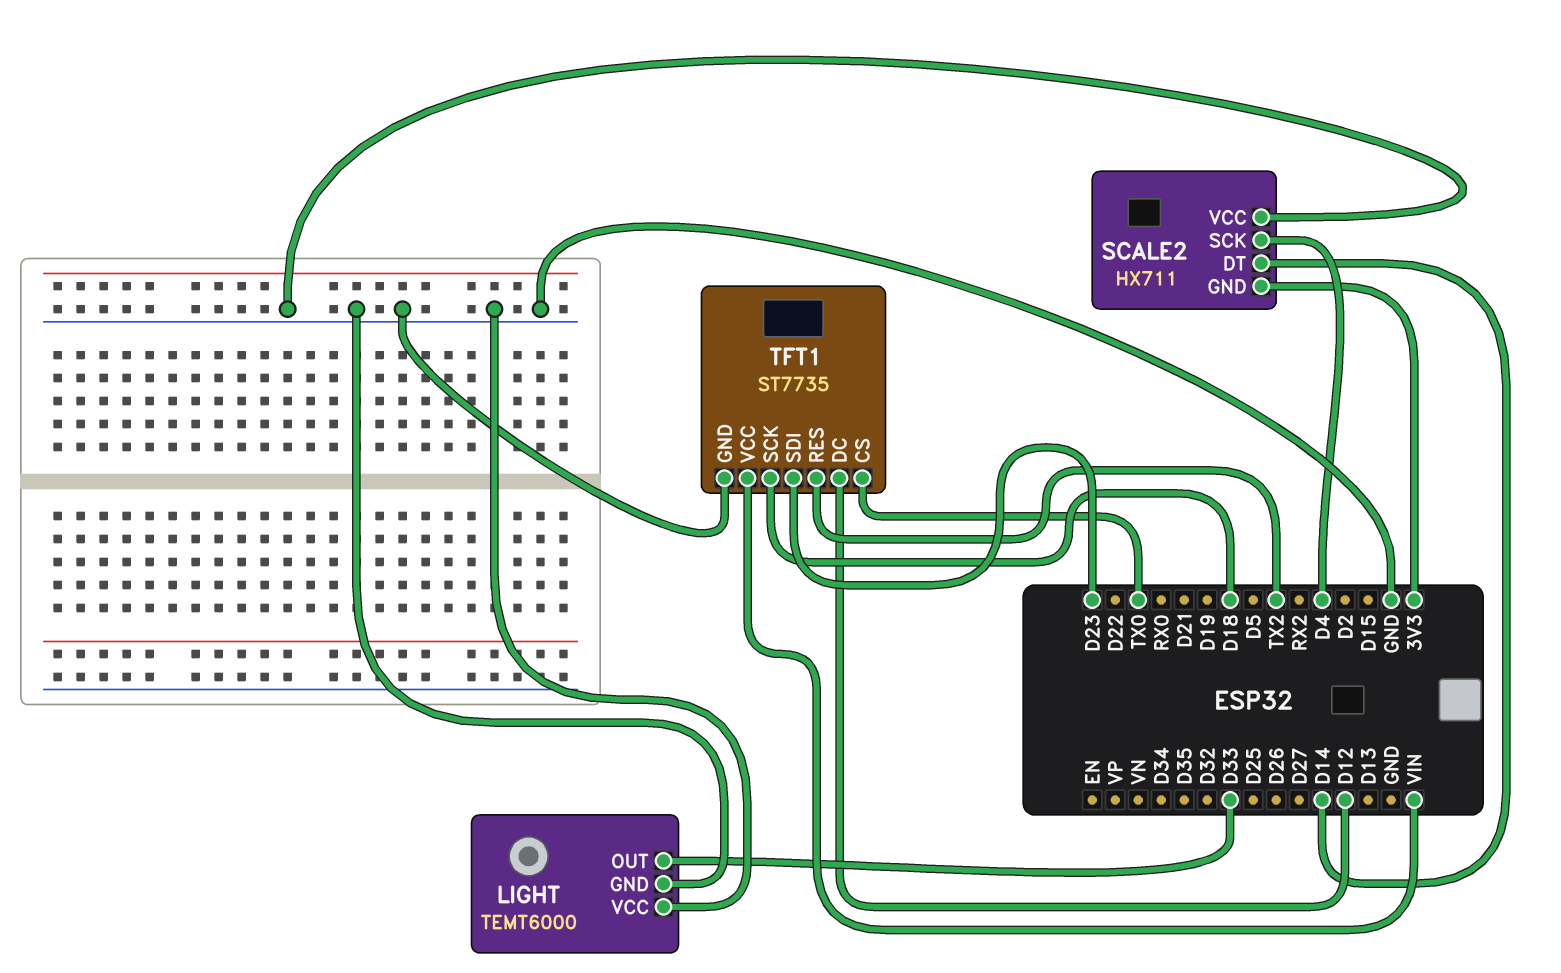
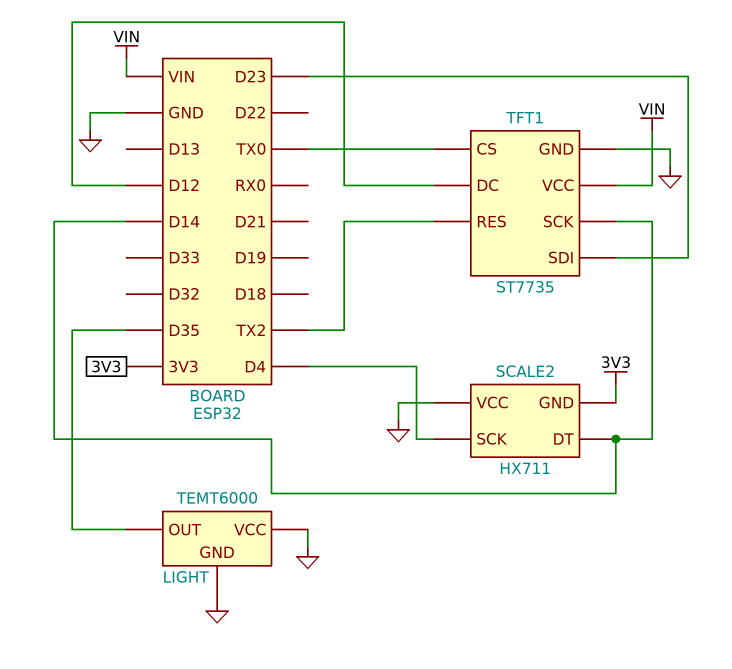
LIGHT pin OUT: D33 -> D35
TFT1 pin SCK: D18 -> D14

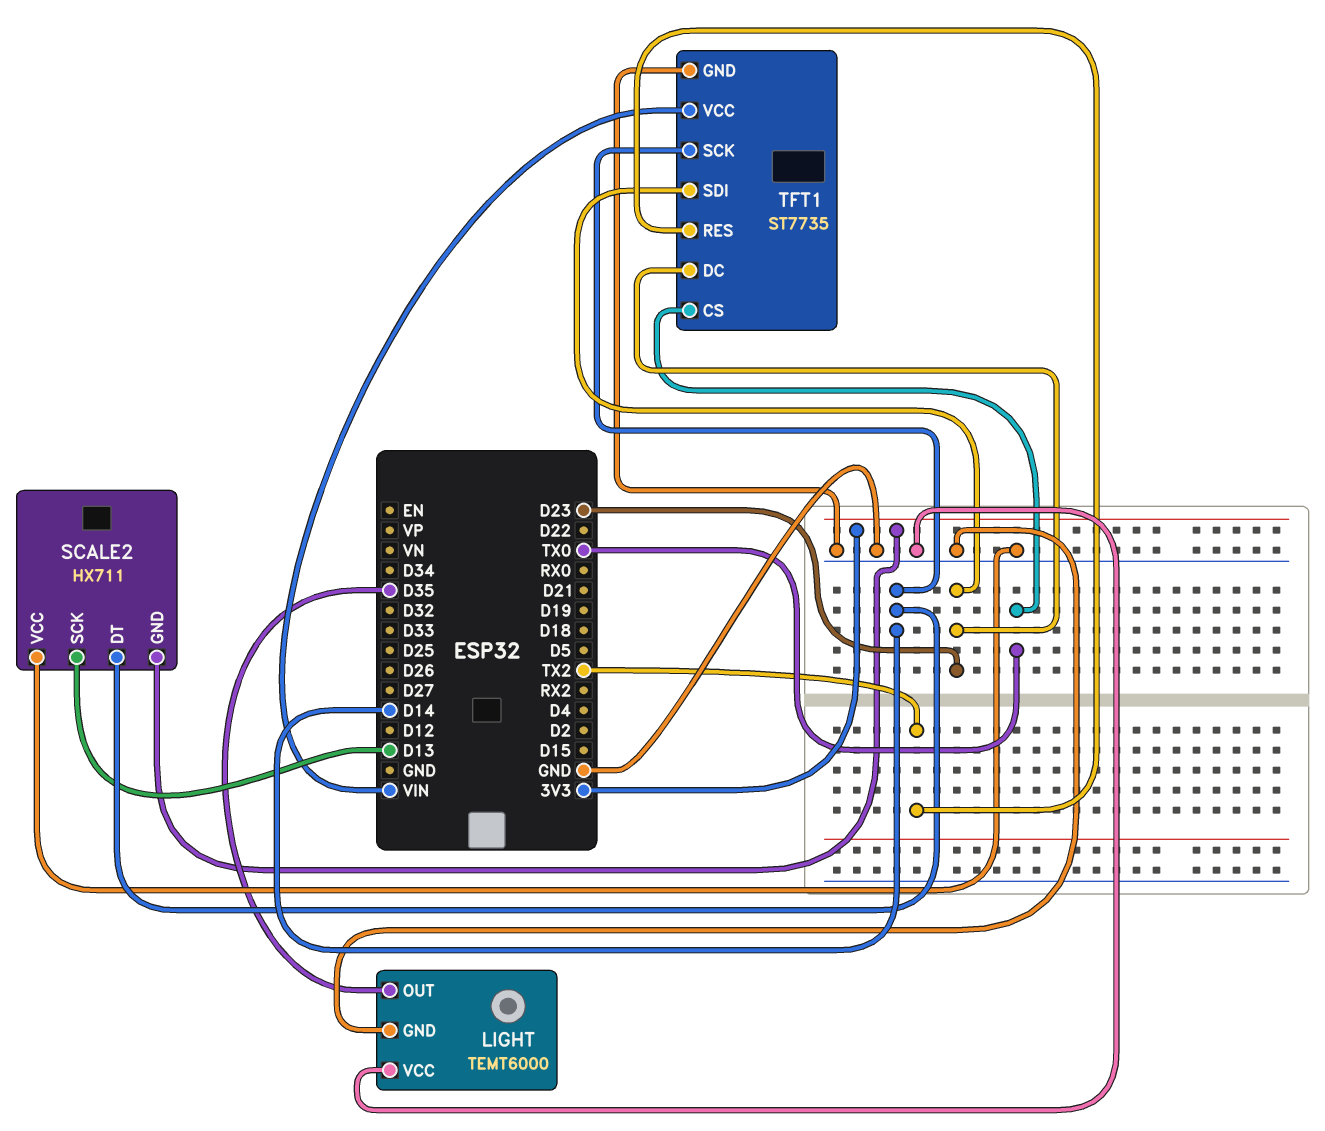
SCALE2 pin SCK: D4 -> D13
TFT1 pin DC: D12 -> D23

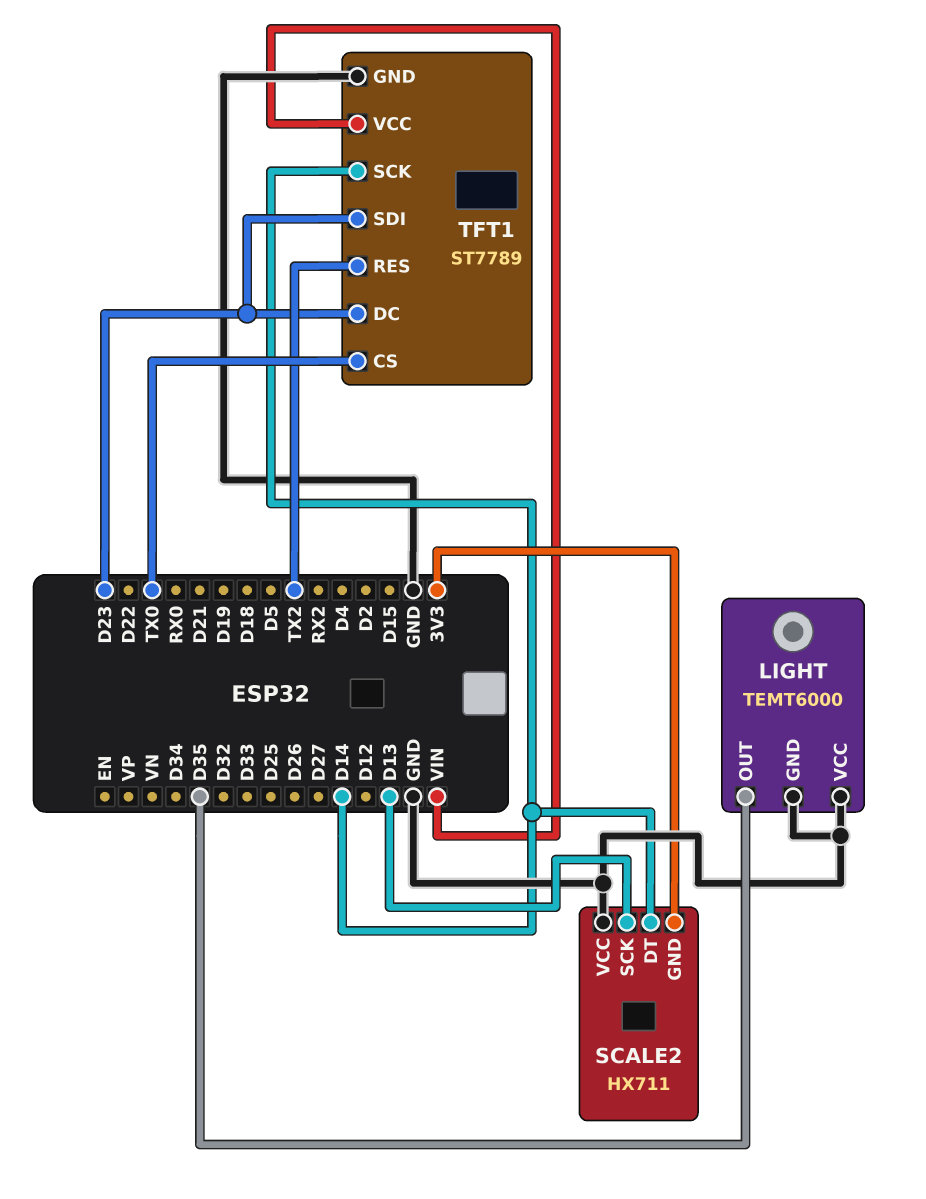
TFT1: ST7735 -> ST7789

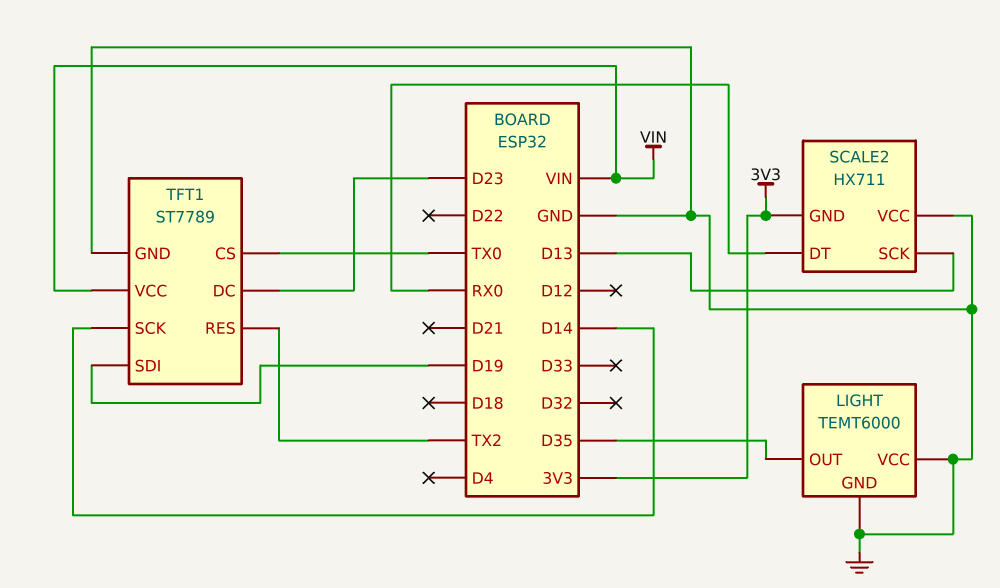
SCALE2 pin DT: D14 -> RX0
TFT1 pin SDI: D23 -> D19

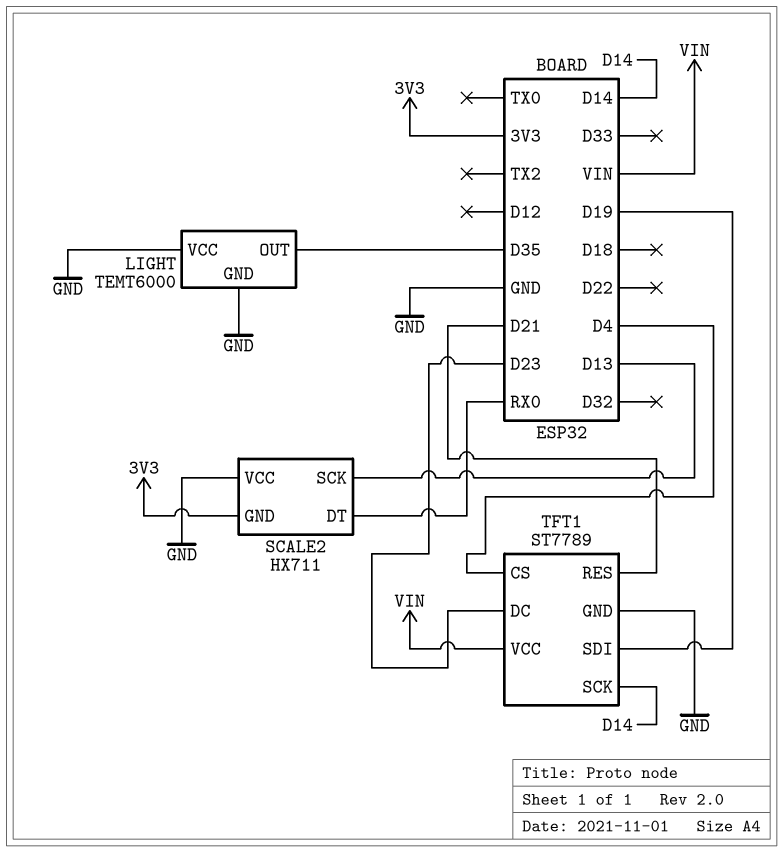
TFT1 pin CS: TX0 -> D4
TFT1 pin RES: TX2 -> D21

